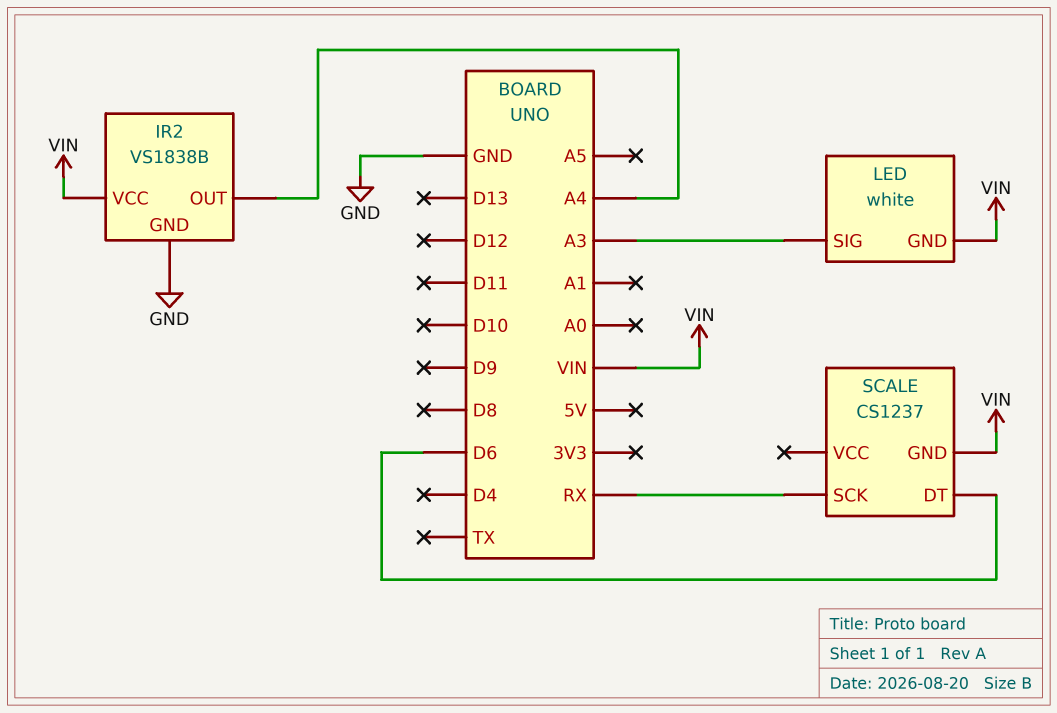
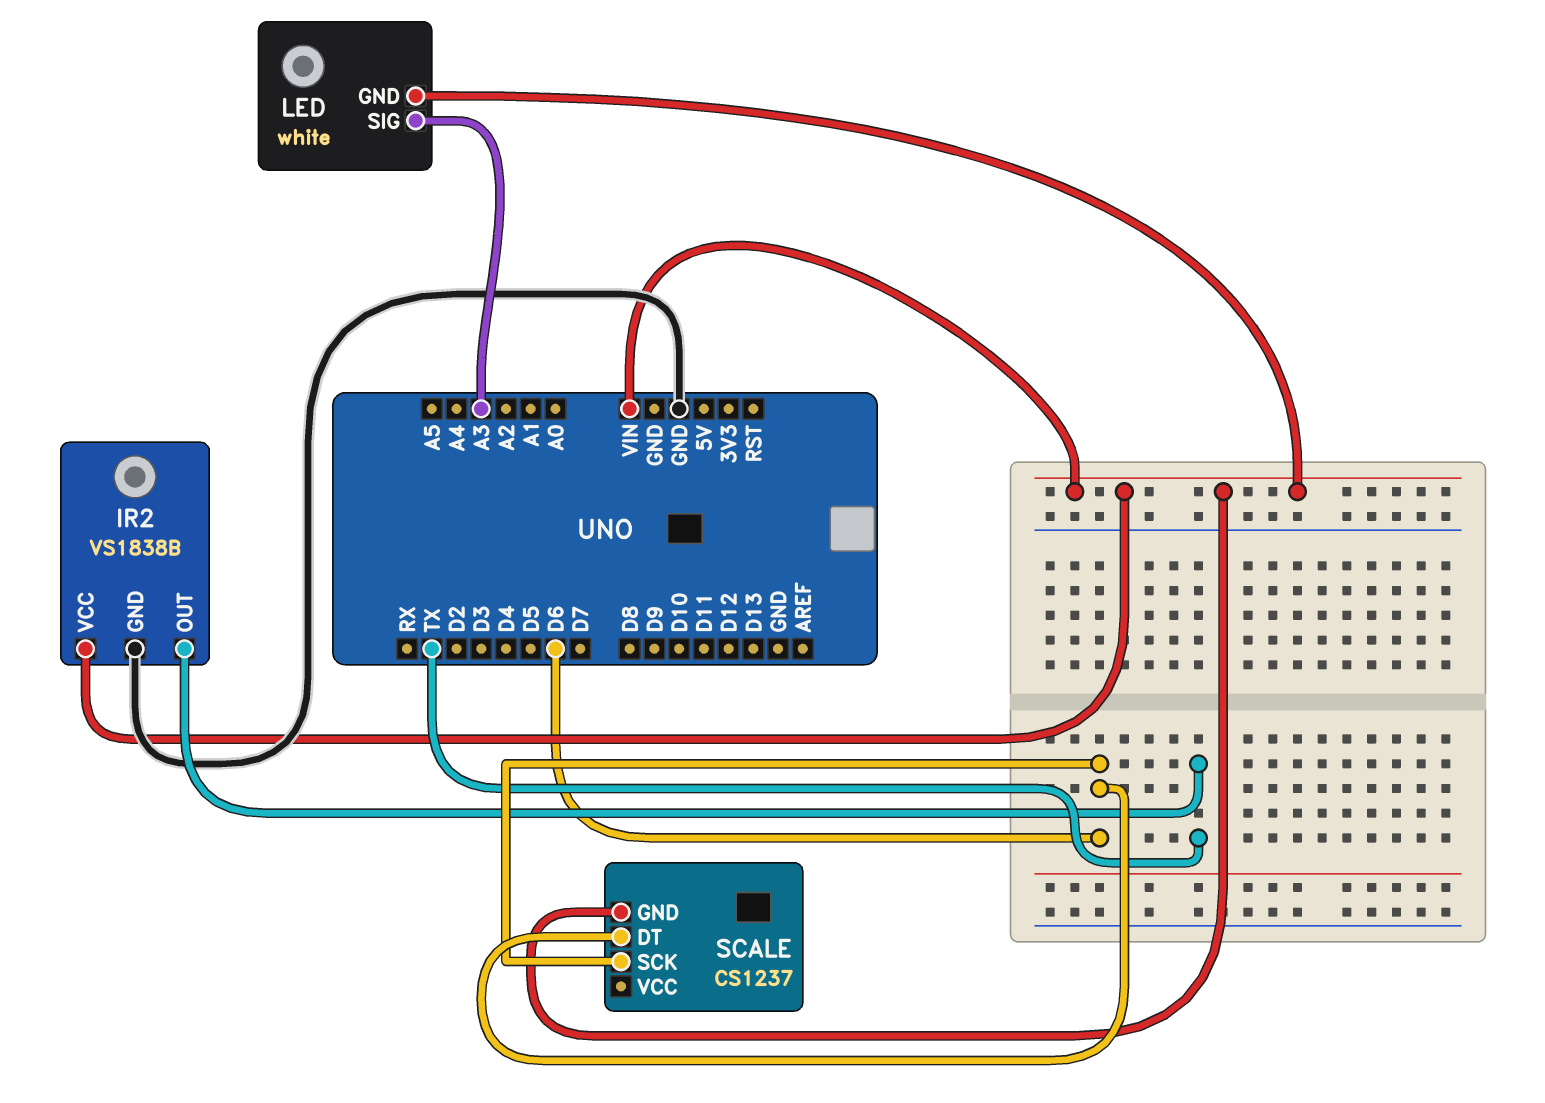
IR2 pin OUT: A4 -> TX
SCALE pin SCK: RX -> D6

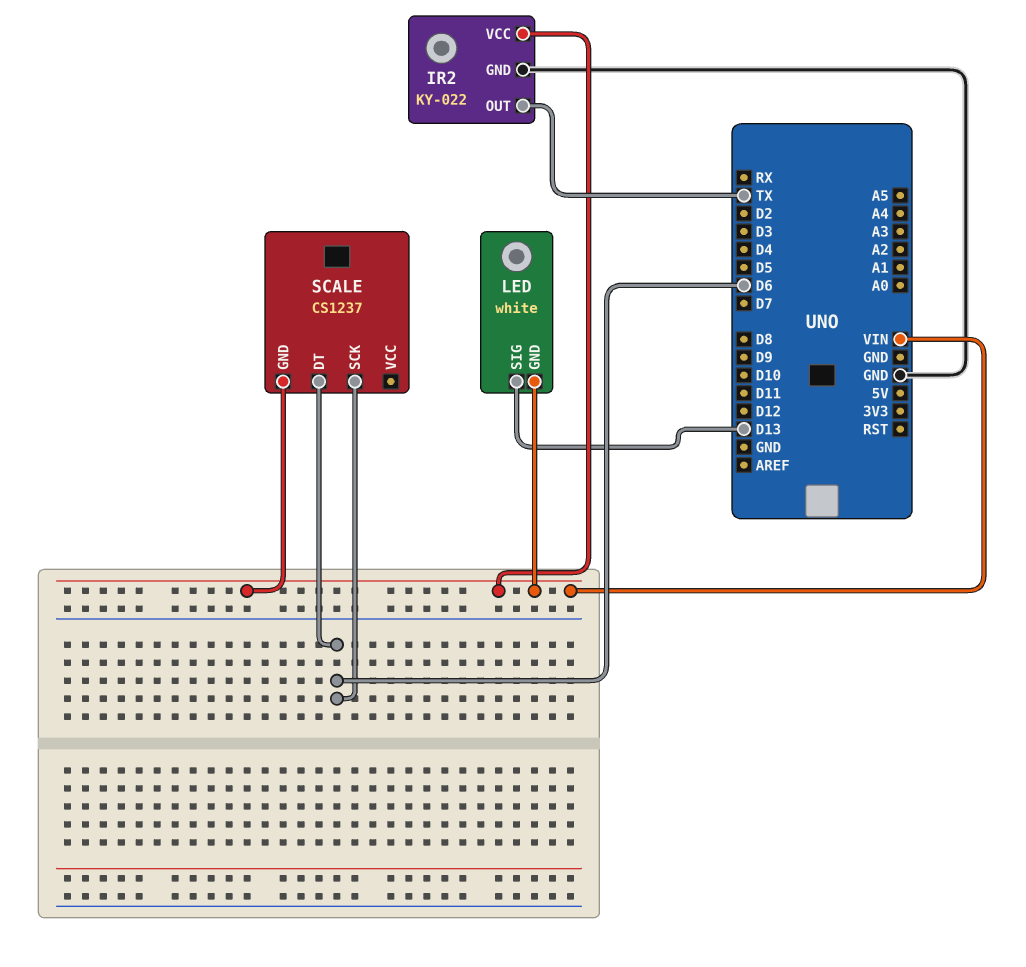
IR2: VS1838B -> KY-022
LED pin SIG: A3 -> D13

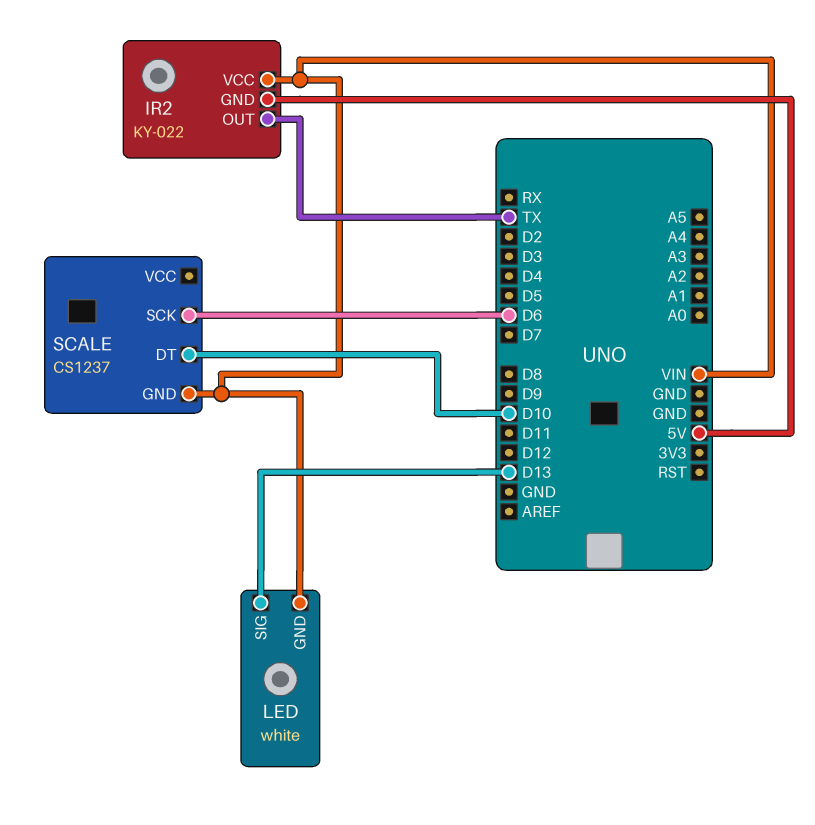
IR2 pin GND: GND -> 5V
SCALE pin DT: D6 -> D10

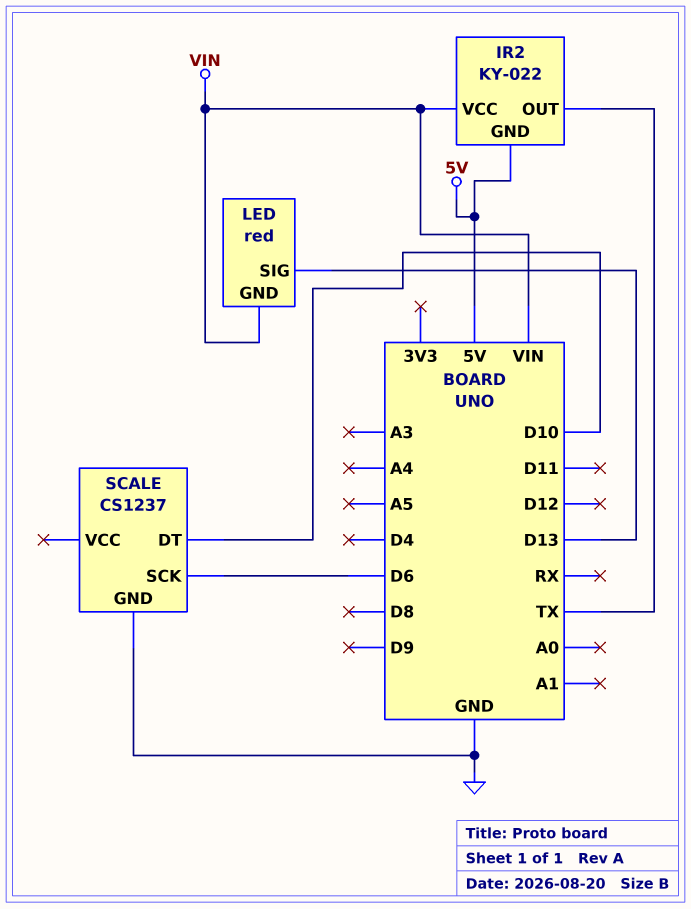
LED: white -> red
SCALE pin GND: VIN -> GND

